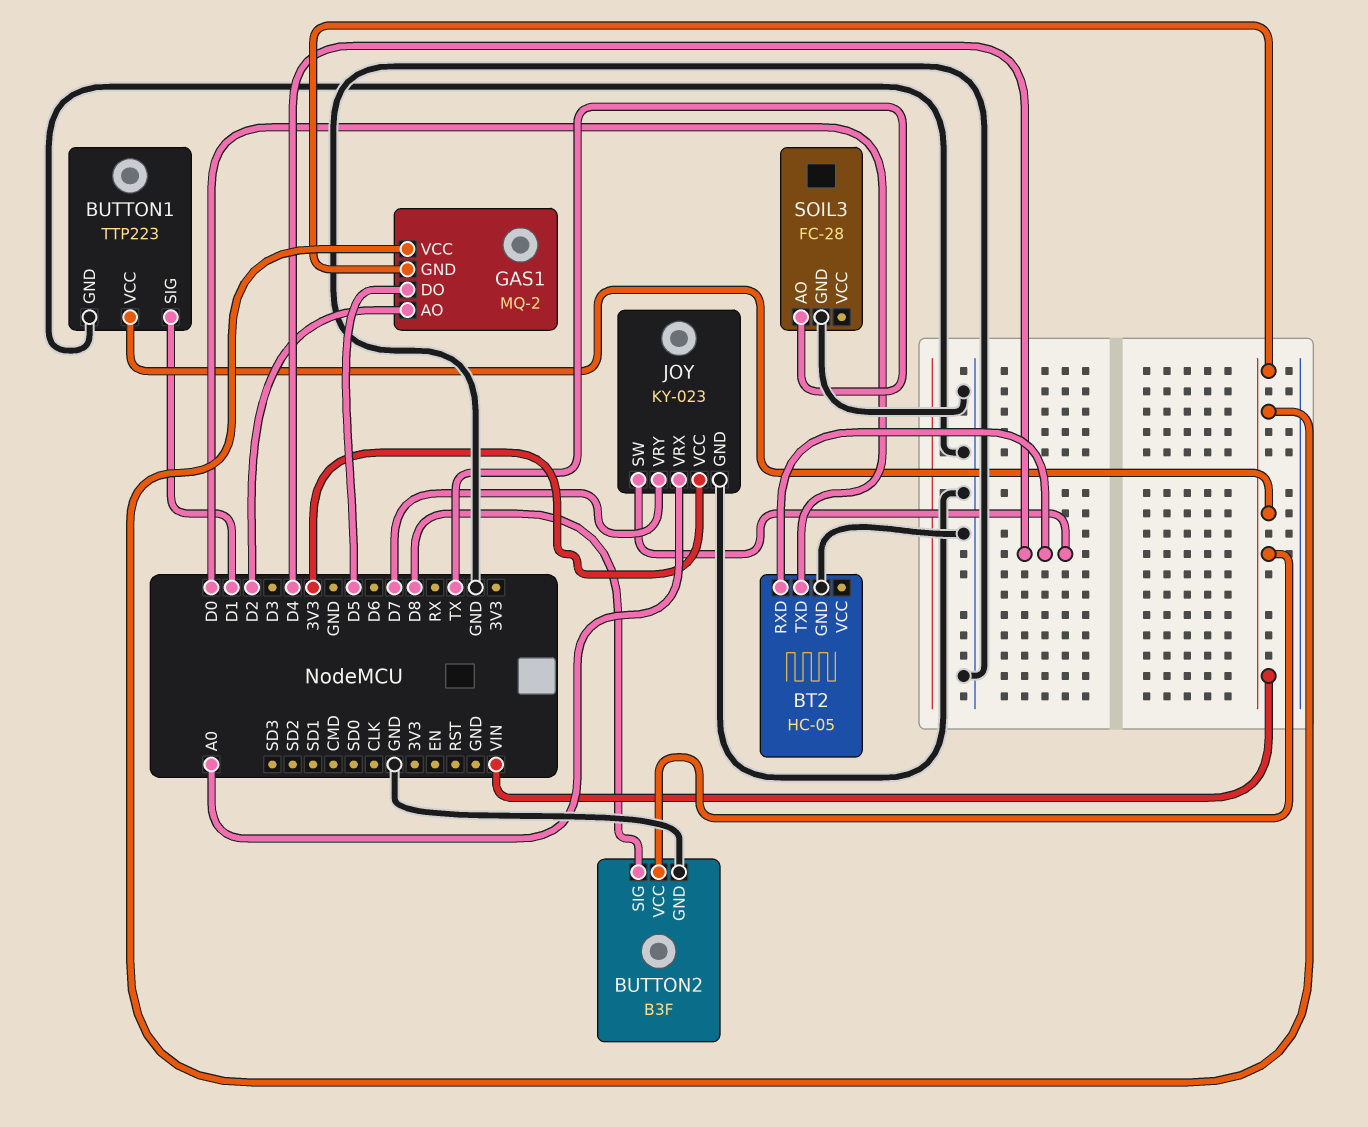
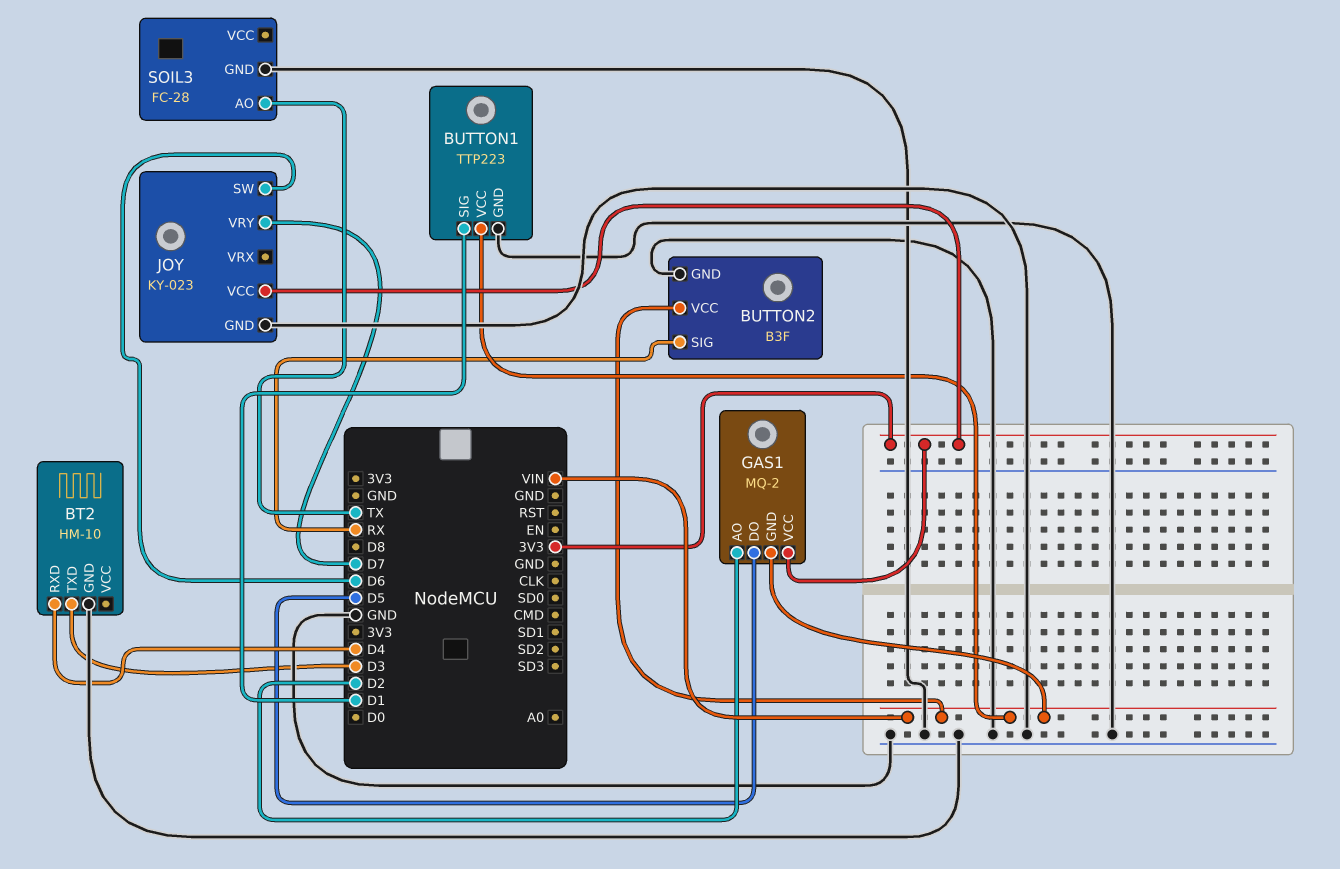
BT2: HC-05 -> HM-10
BT2 pin TXD: D0 -> D3
BUTTON2 pin SIG: D8 -> RX
GAS1 pin VCC: VIN -> 3V3
JOY pin SW: D4 -> D6
JOY pin VRX: A0 -> none

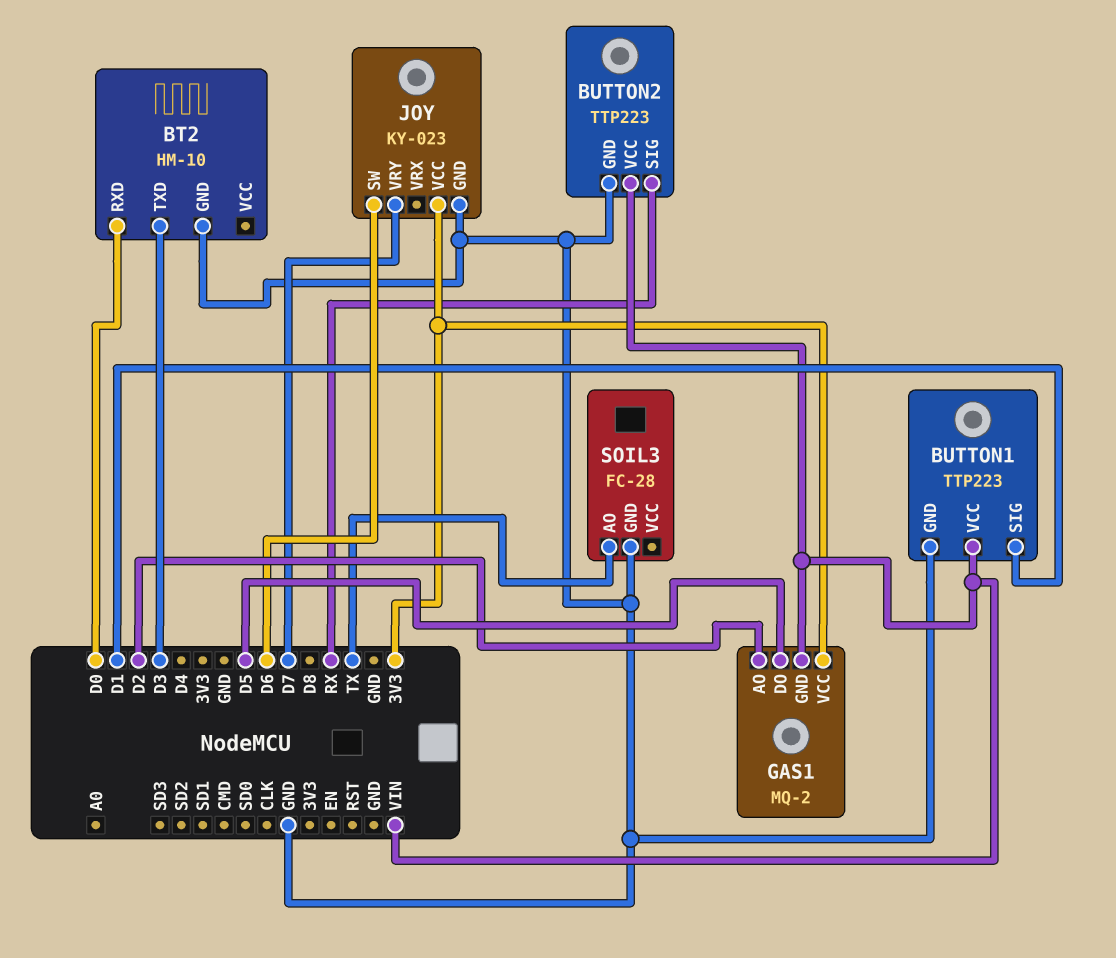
BT2 pin RXD: D4 -> D0
BUTTON2: B3F -> TTP223

